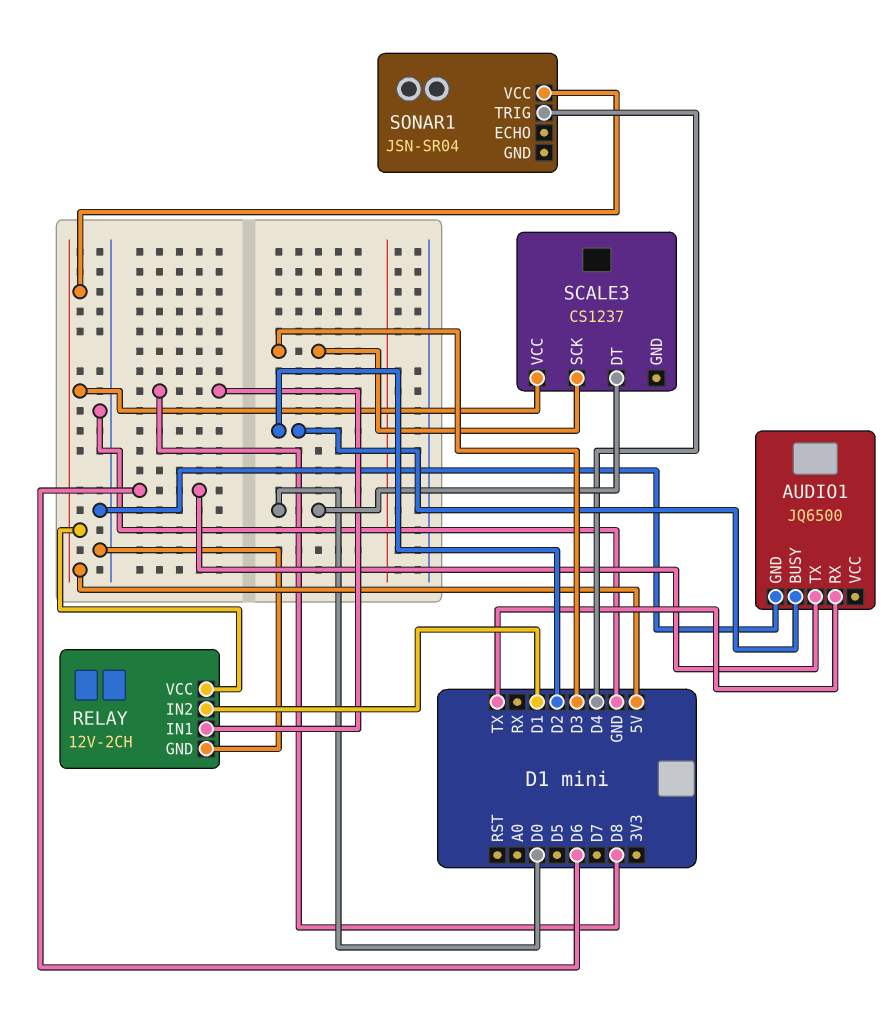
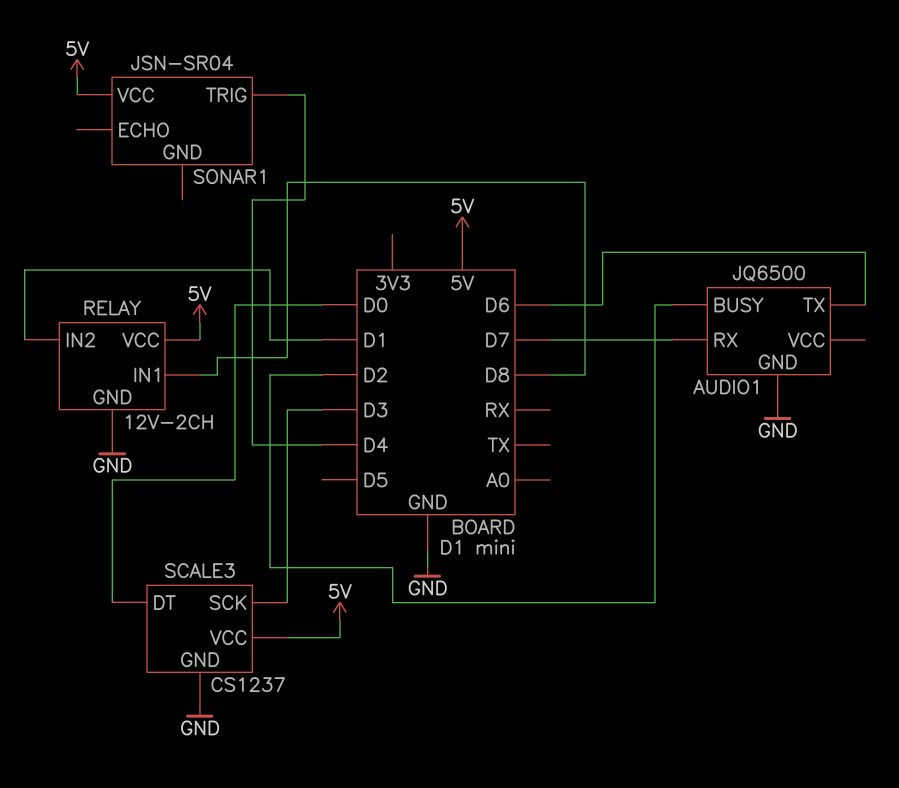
AUDIO1 pin RX: TX -> D7
SCALE3 pin GND: none -> GND

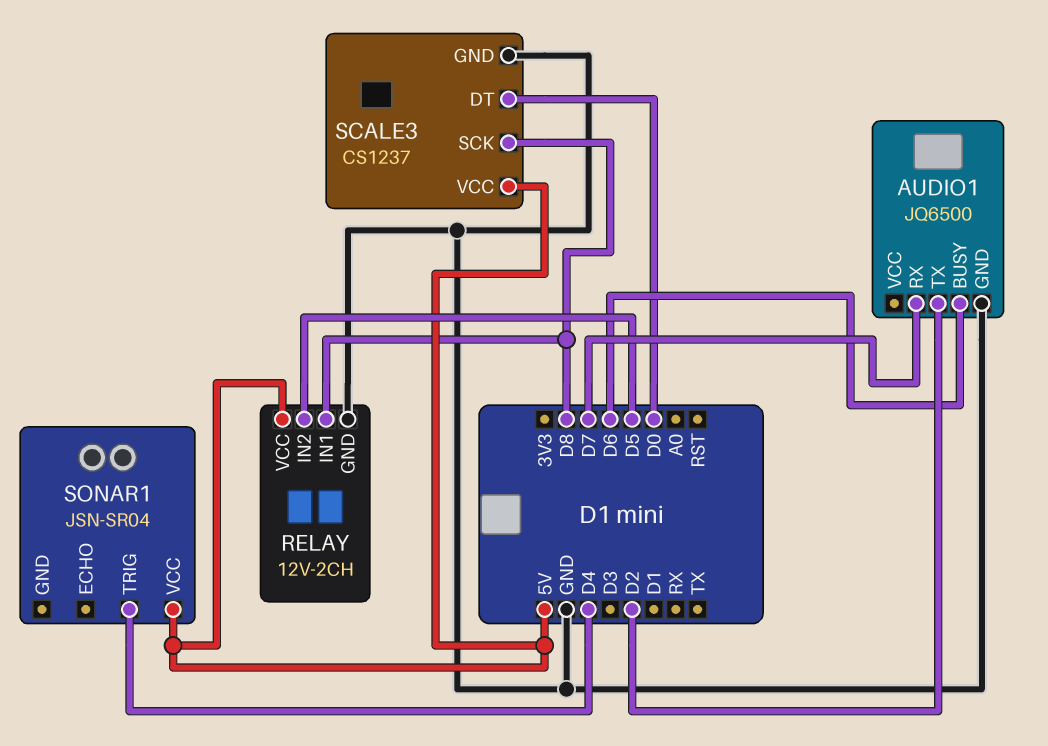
AUDIO1 pin BUSY: D2 -> D6
AUDIO1 pin TX: D6 -> D2
RELAY pin IN2: D1 -> D5
SCALE3 pin SCK: D3 -> D8

